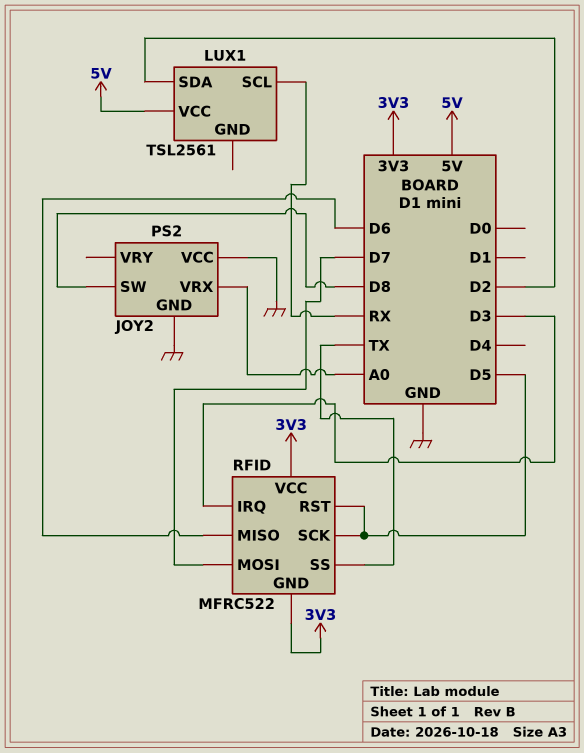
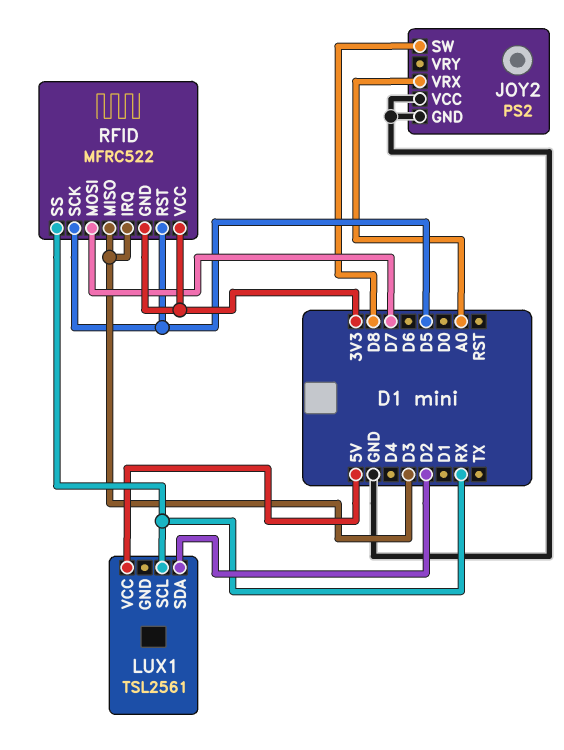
RFID pin MISO: D6 -> D3
RFID pin SS: TX -> RX

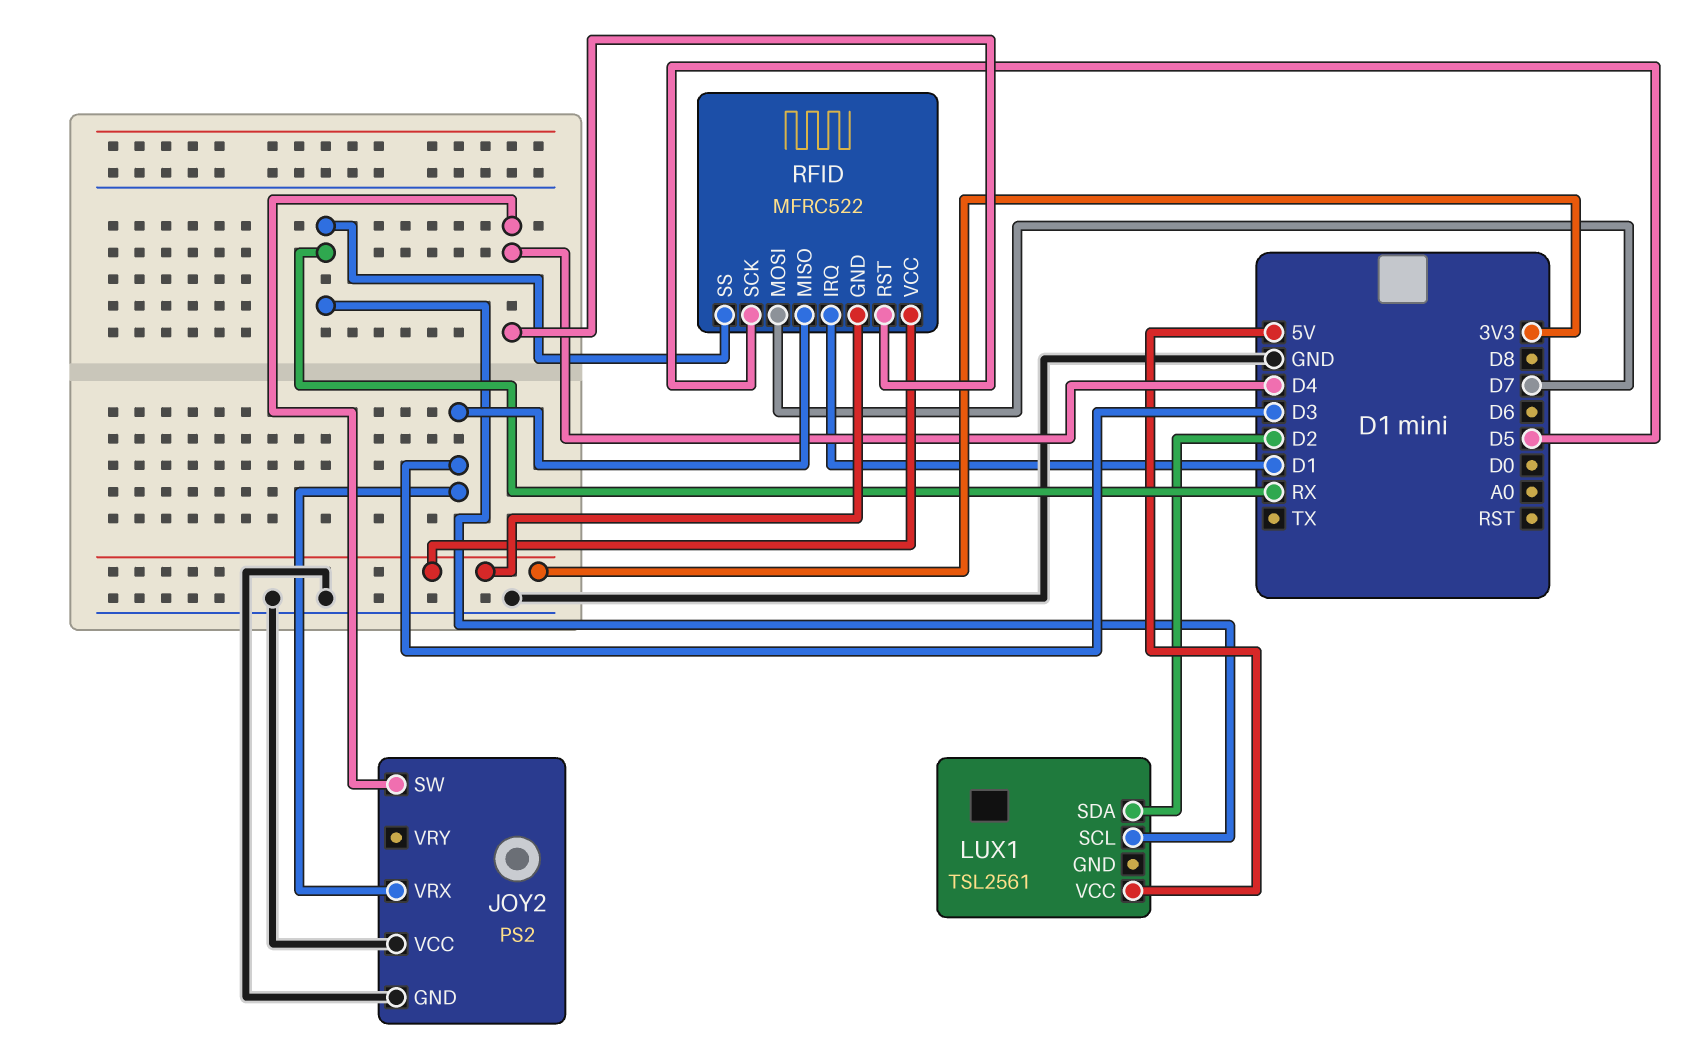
JOY2 pin SW: D8 -> D4
JOY2 pin VRX: A0 -> D3
RFID pin IRQ: D3 -> D1
RFID pin RST: D5 -> D4

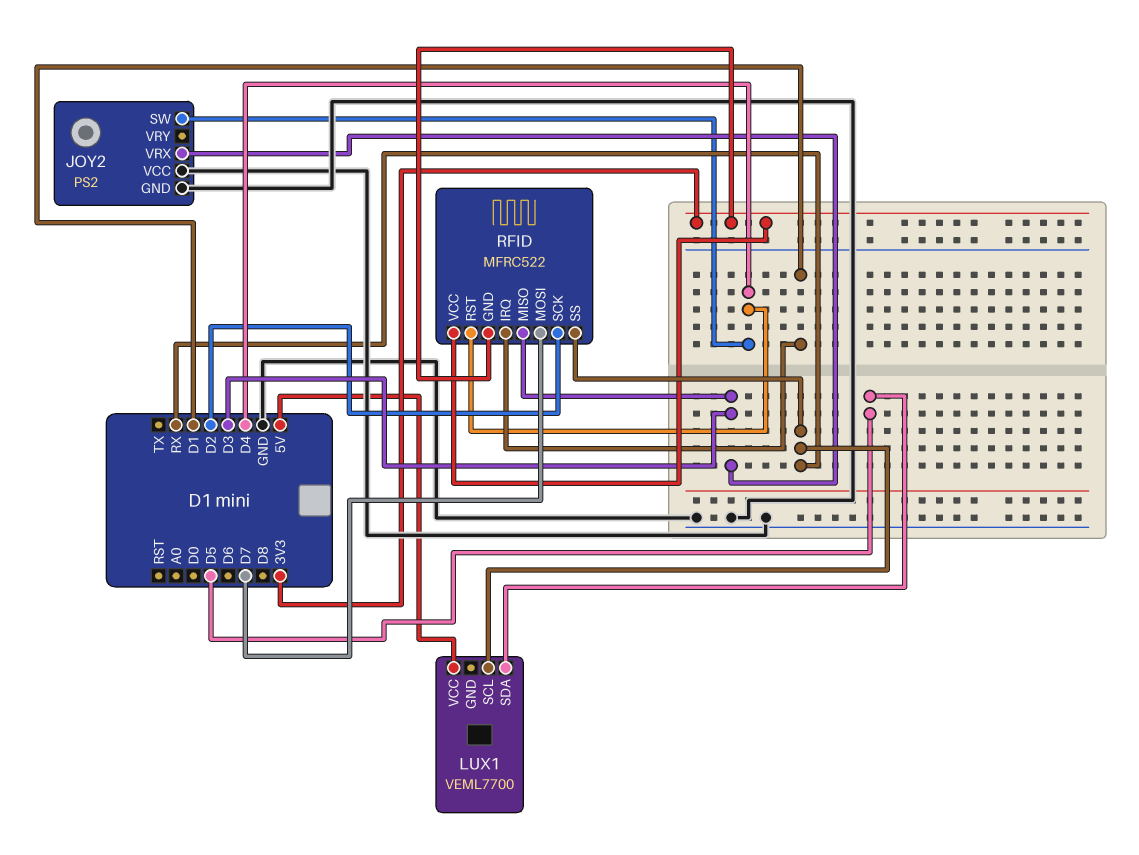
LUX1: TSL2561 -> VEML7700
LUX1 pin SDA: D2 -> D5
RFID pin SCK: D5 -> D2

